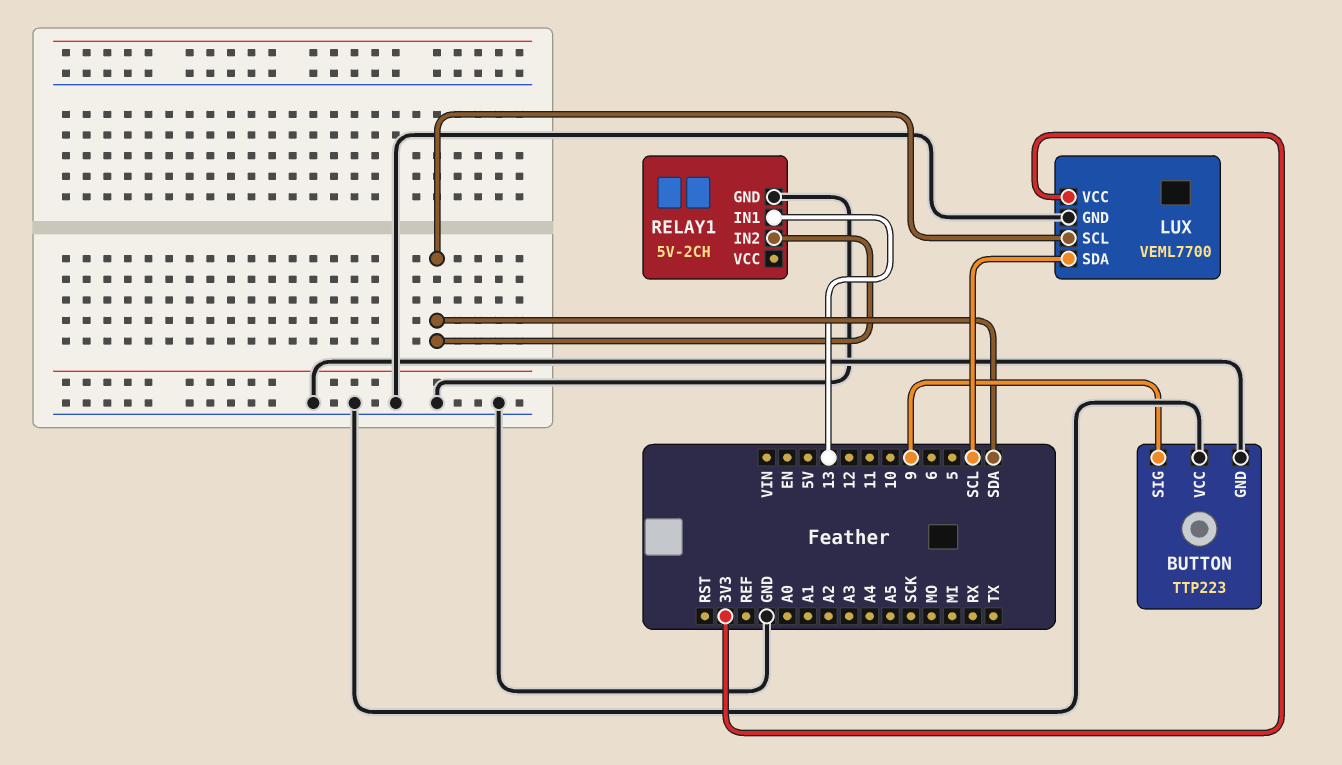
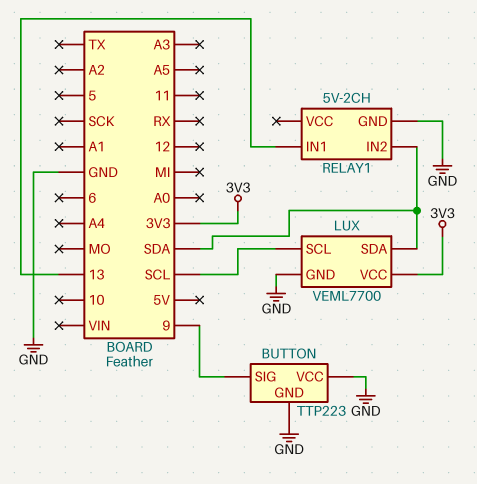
LUX pin SCL: SDA -> SCL
LUX pin SDA: SCL -> SDA

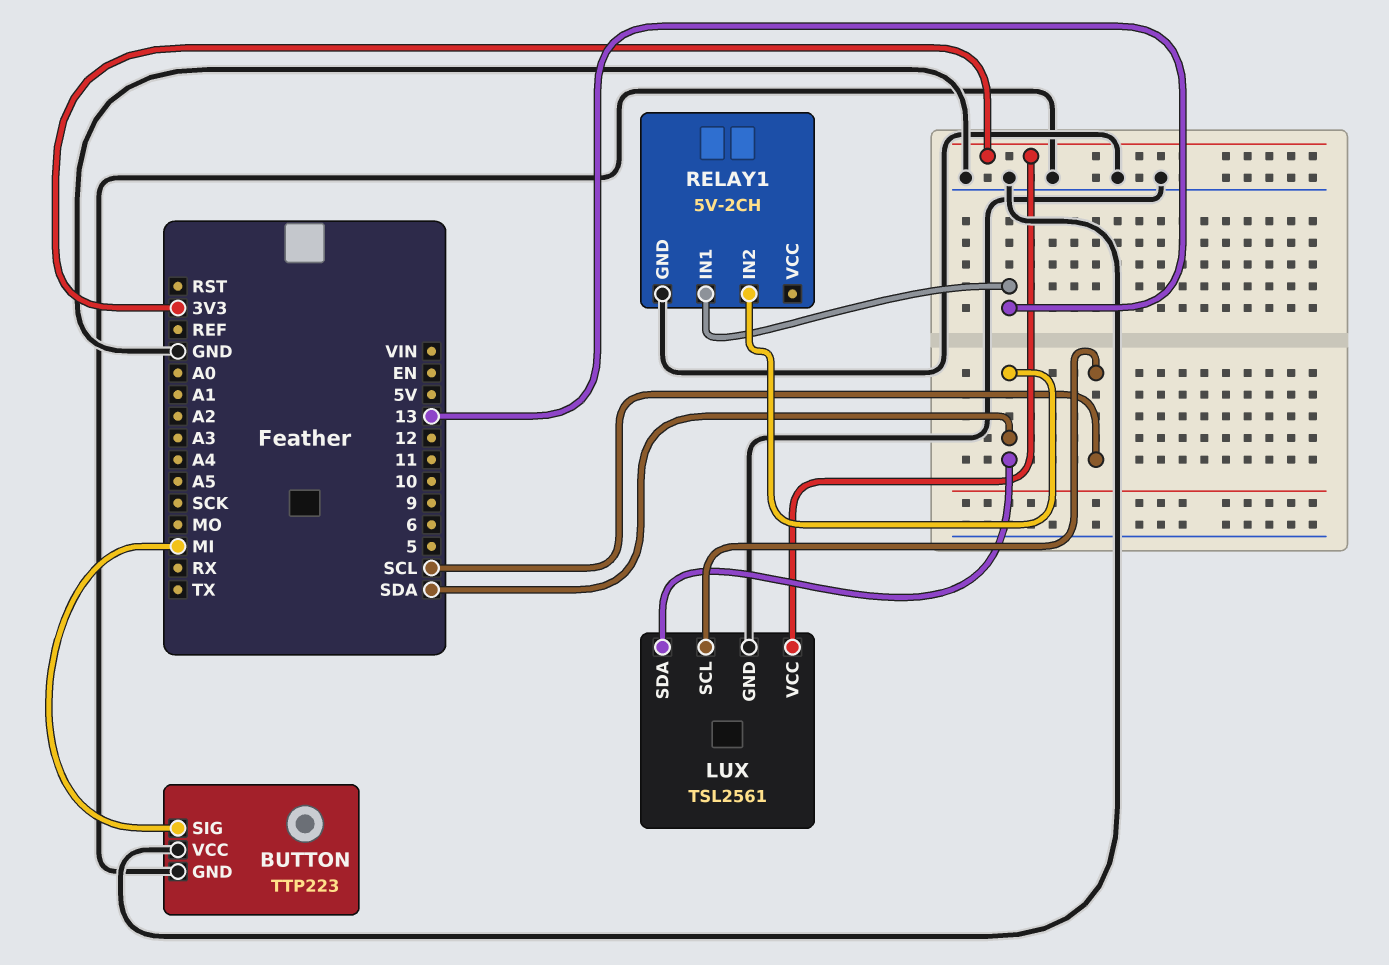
BUTTON pin SIG: 9 -> MI
LUX: VEML7700 -> TSL2561

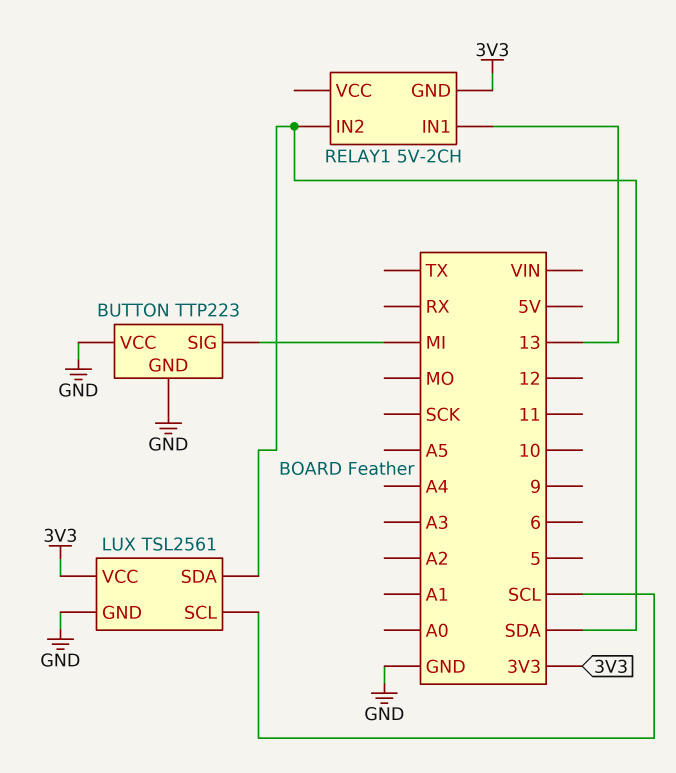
RELAY1 pin GND: GND -> 3V3

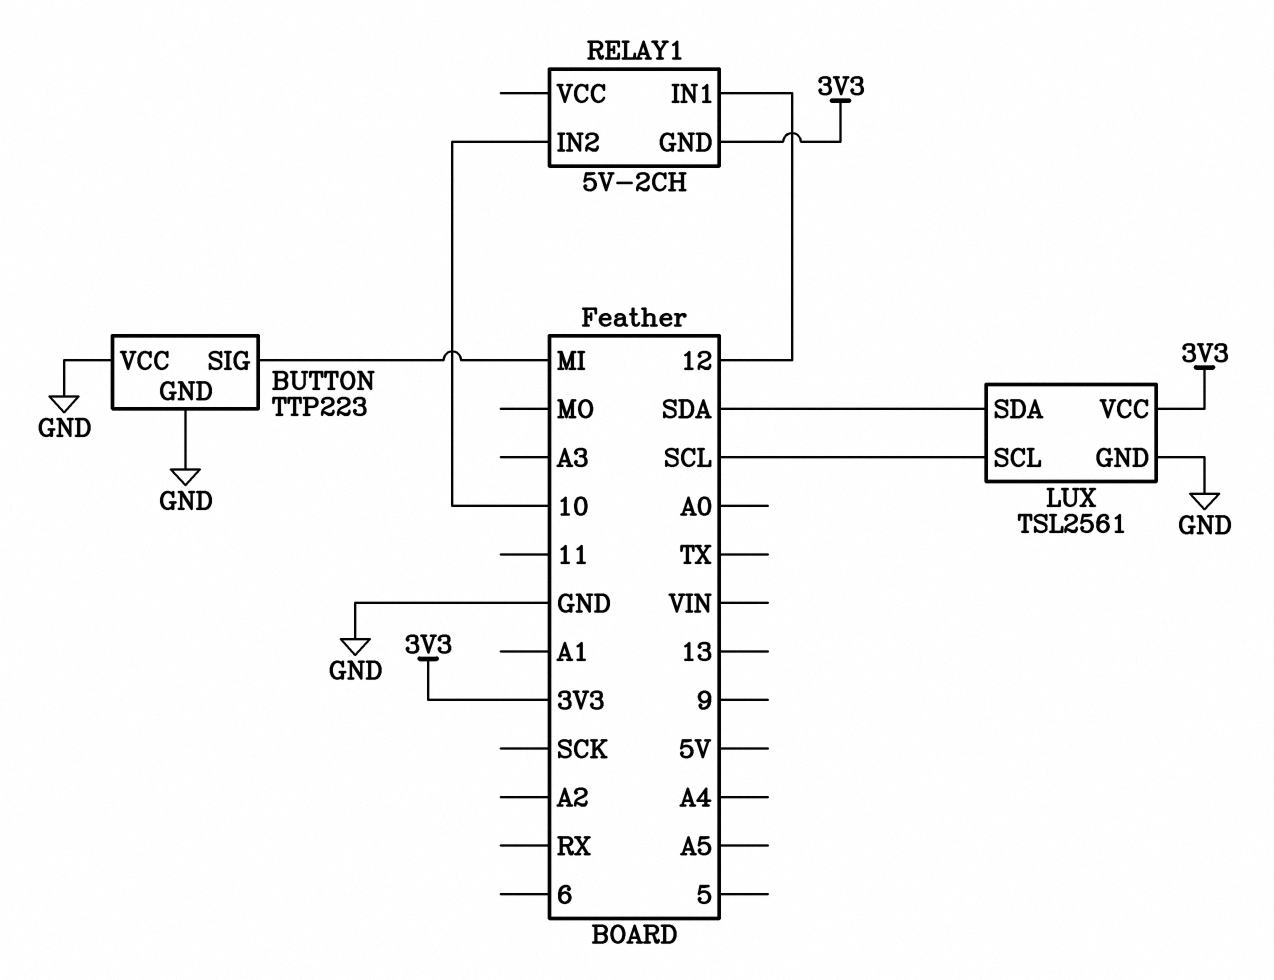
RELAY1 pin IN1: 13 -> 12
RELAY1 pin IN2: SDA -> 10

